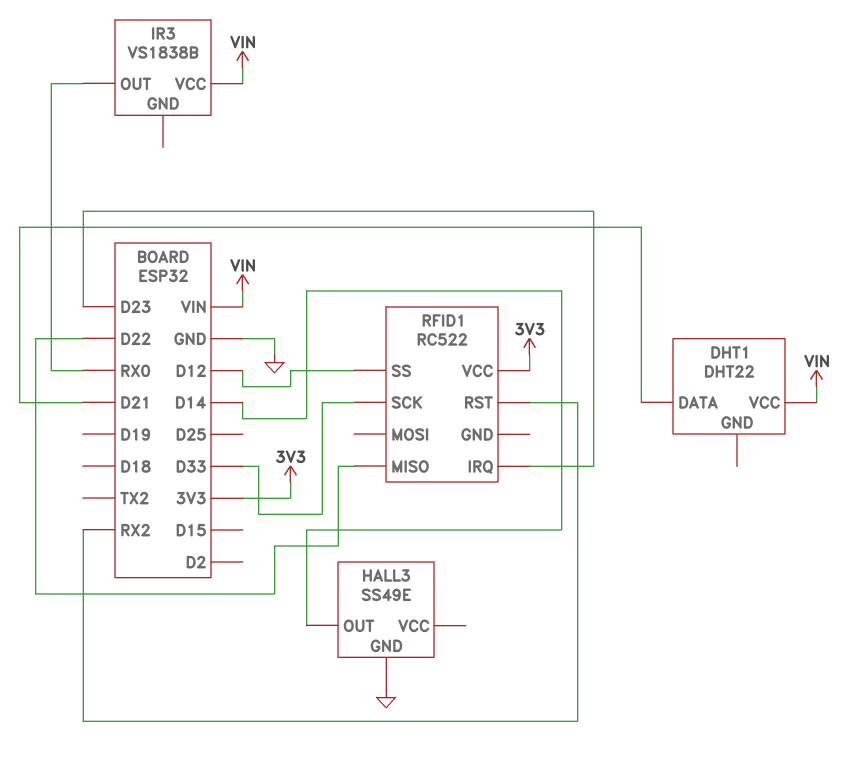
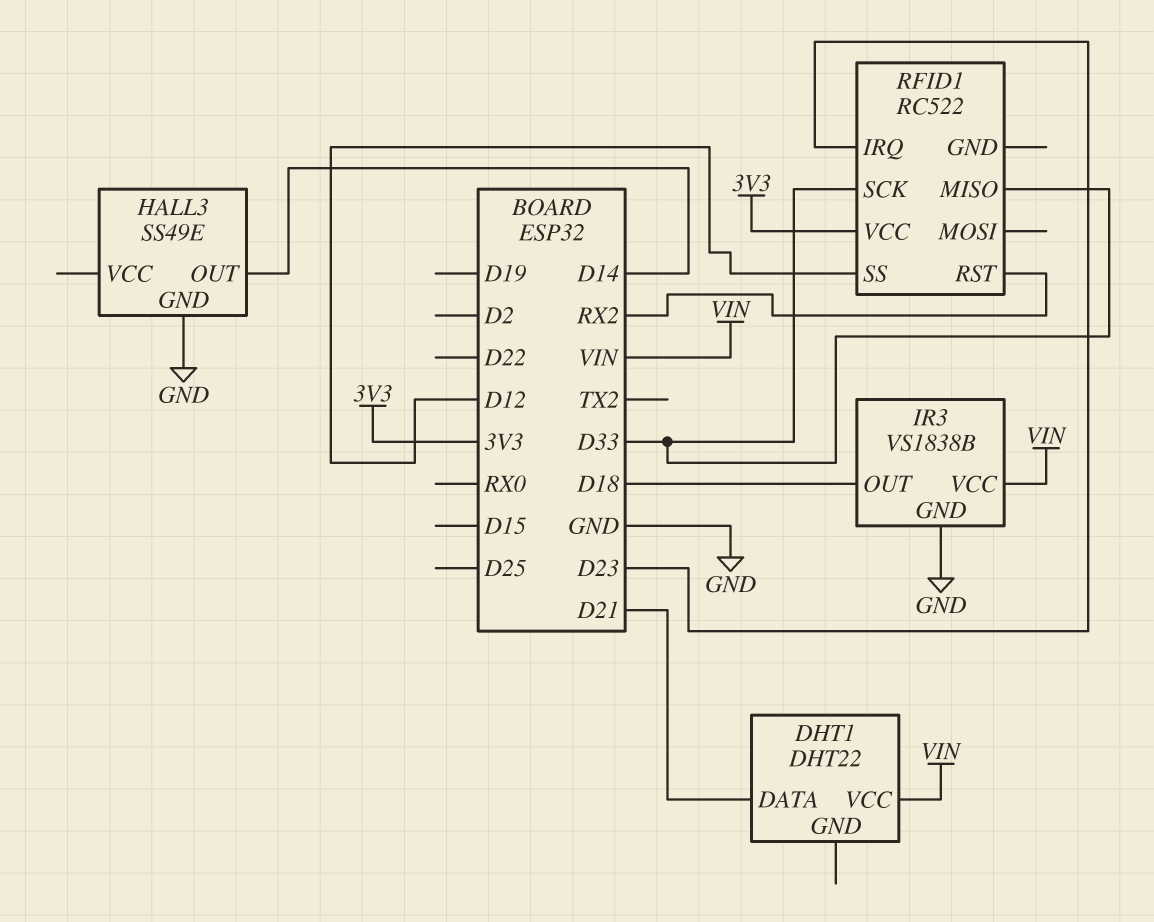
IR3 pin GND: none -> GND
IR3 pin OUT: RX0 -> D18
RFID1 pin MISO: D22 -> D33

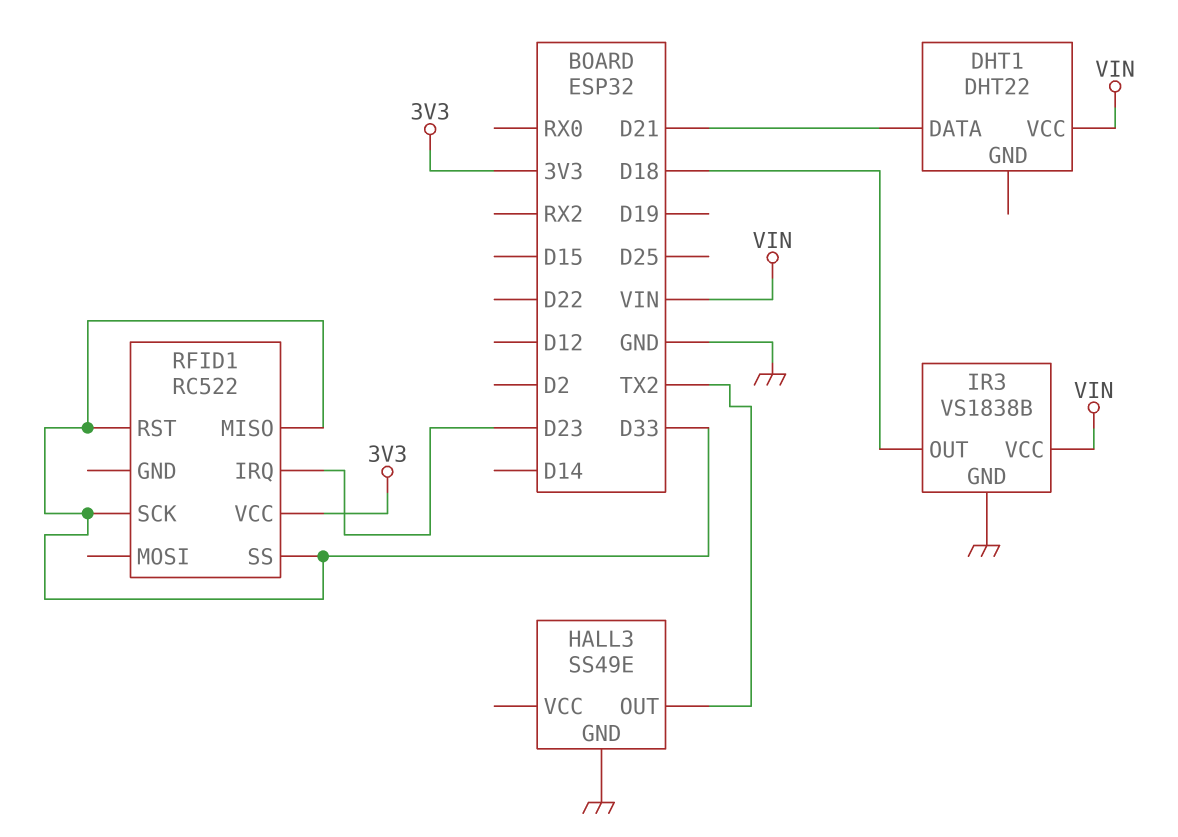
HALL3 pin OUT: D14 -> TX2
RFID1 pin RST: RX2 -> D33
RFID1 pin SS: D12 -> D33

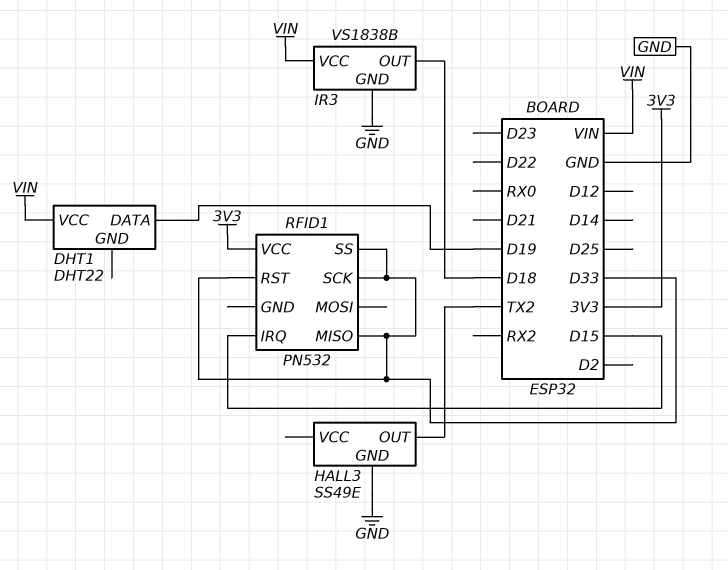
DHT1 pin DATA: D21 -> D19
RFID1: RC522 -> PN532
RFID1 pin IRQ: D23 -> D15

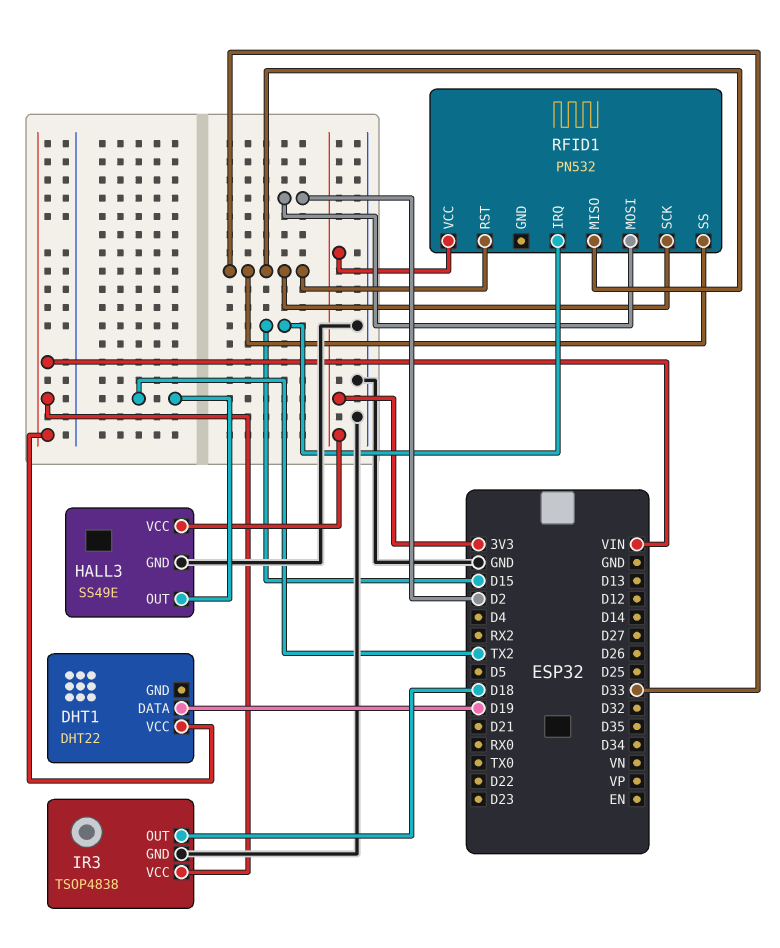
HALL3 pin VCC: none -> 3V3
IR3: VS1838B -> TSOP4838
RFID1 pin MOSI: none -> D2

